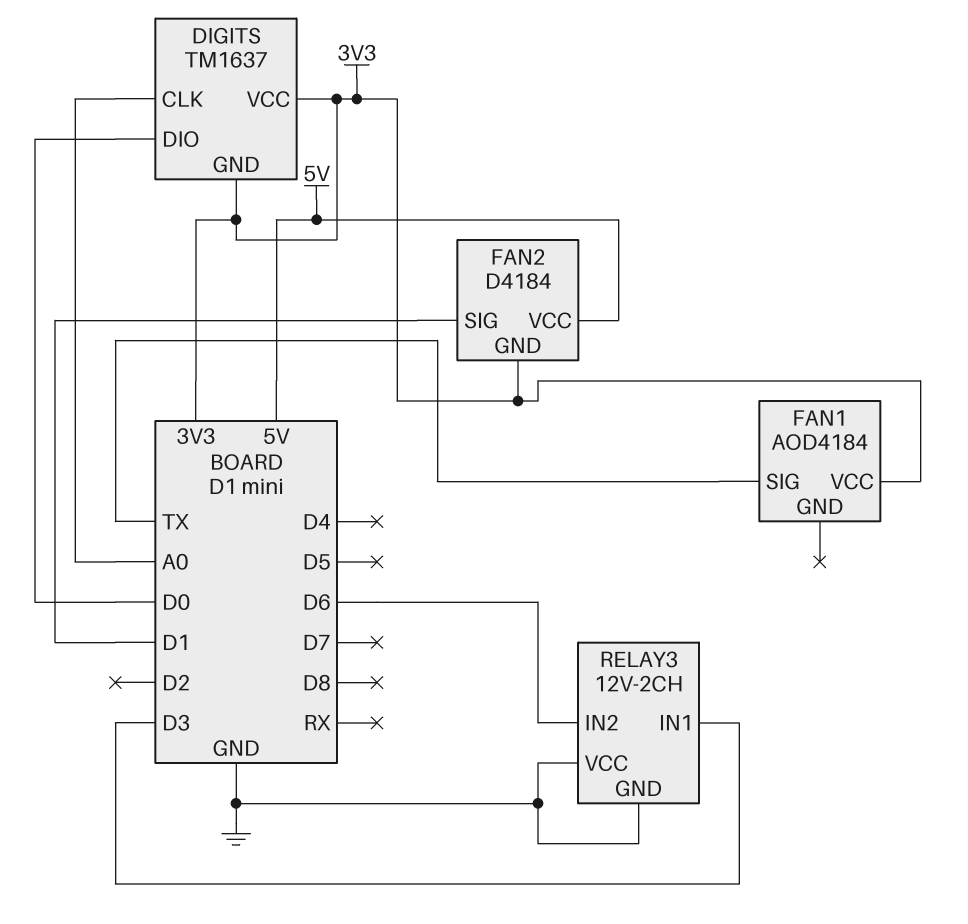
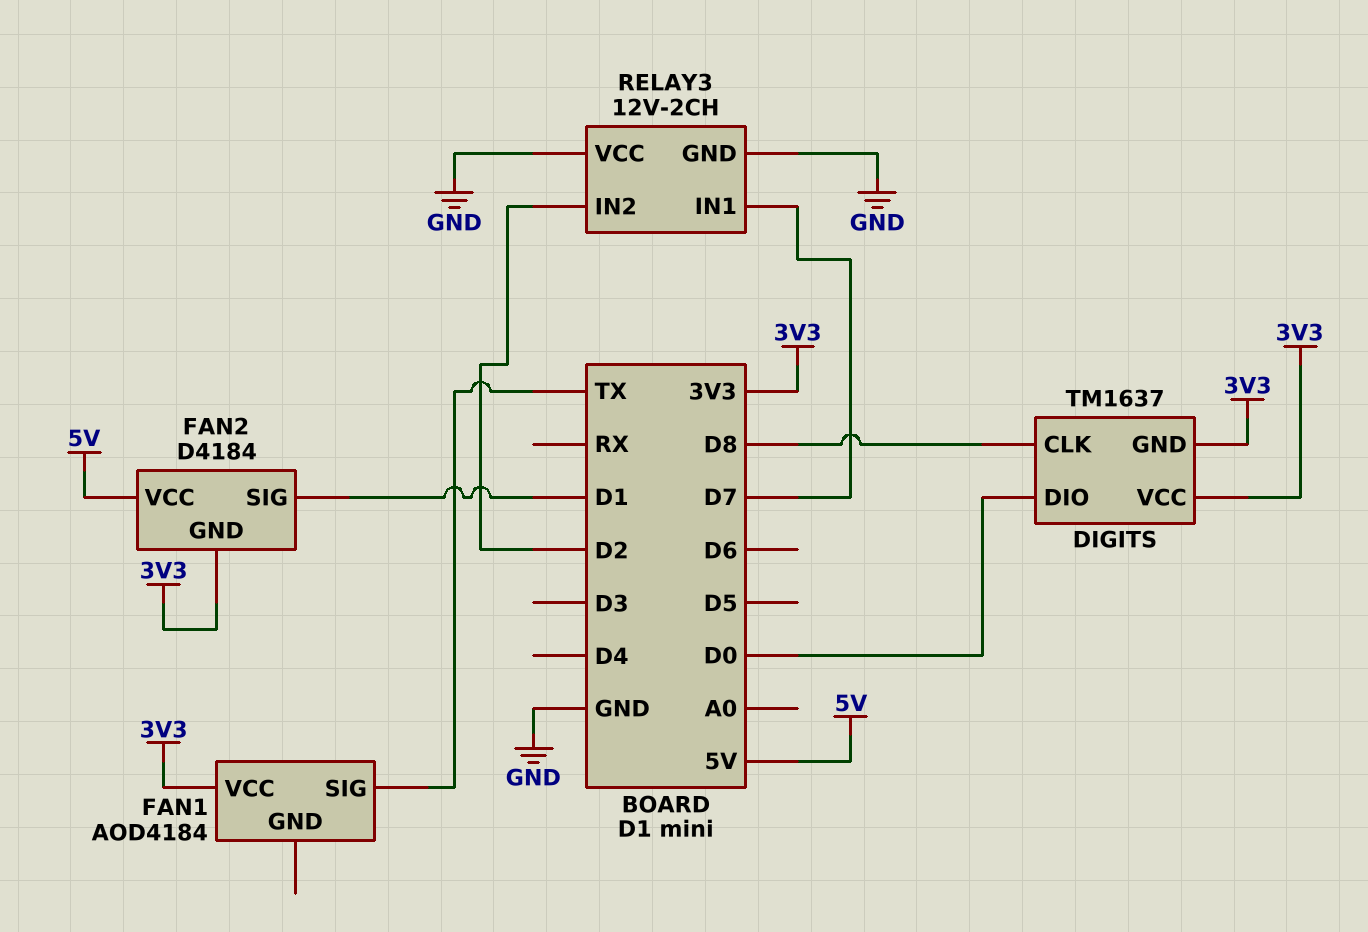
DIGITS pin CLK: A0 -> D8
RELAY3 pin IN1: D3 -> D7
RELAY3 pin IN2: D6 -> D2

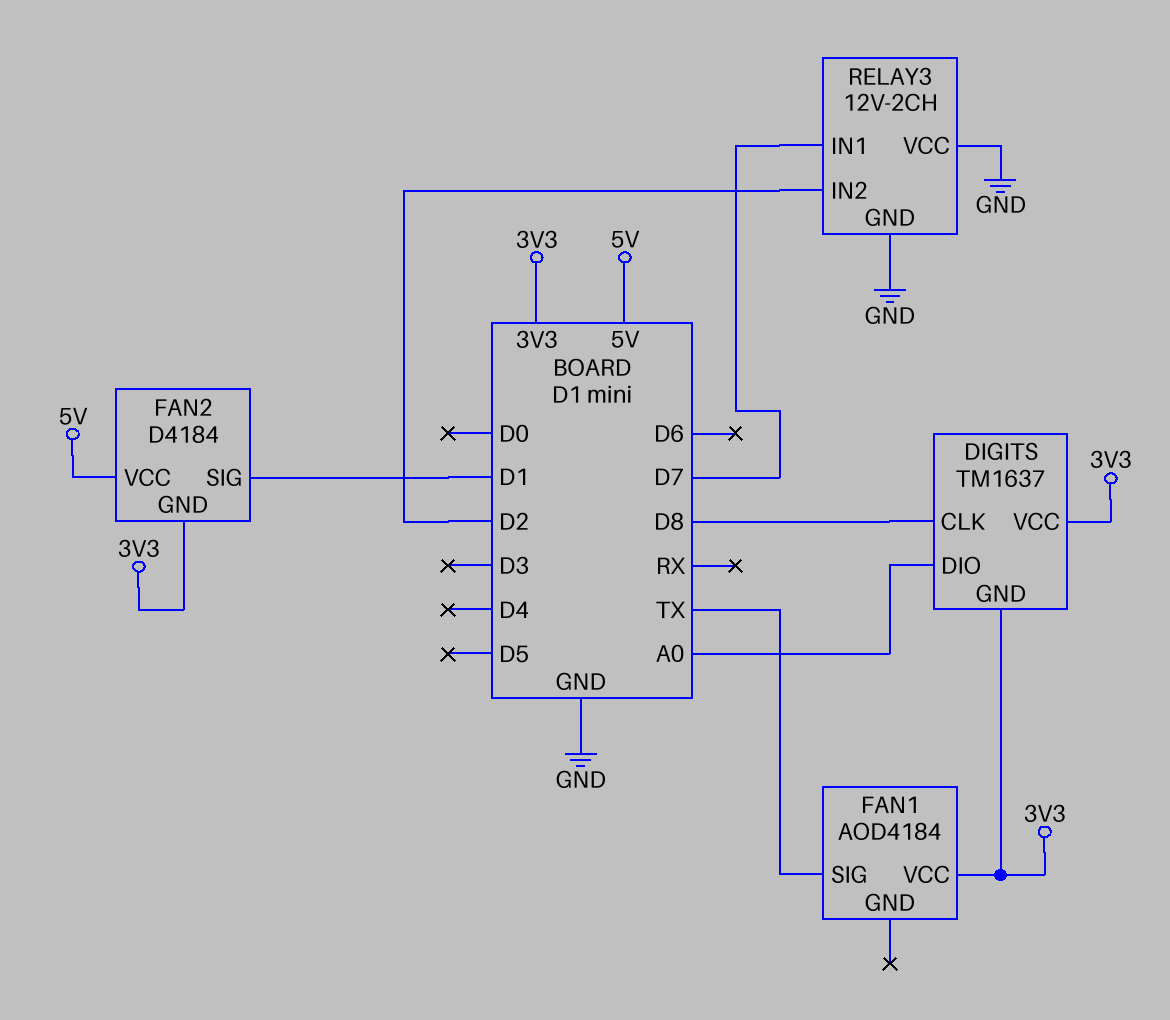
DIGITS pin DIO: D0 -> A0

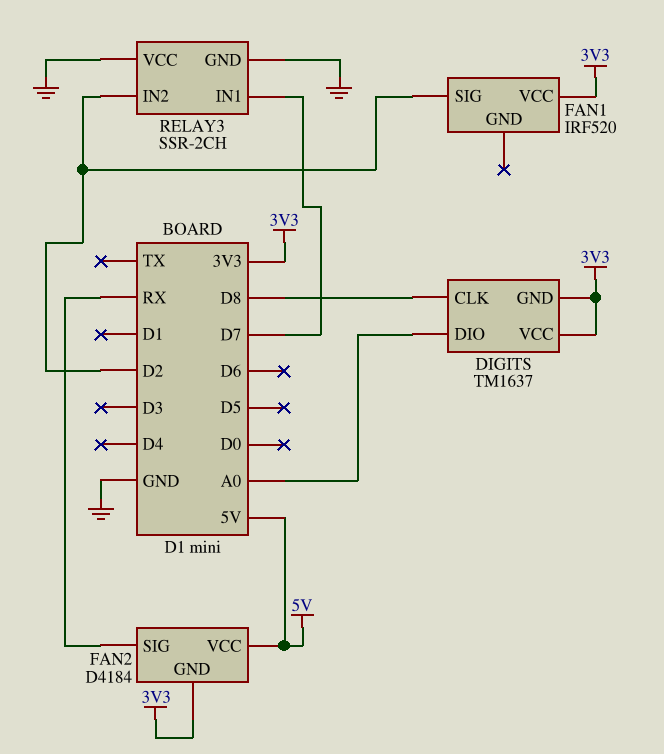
FAN1: AOD4184 -> IRF520
FAN1 pin SIG: TX -> D2
FAN2 pin SIG: D1 -> RX
RELAY3: 12V-2CH -> SSR-2CH

